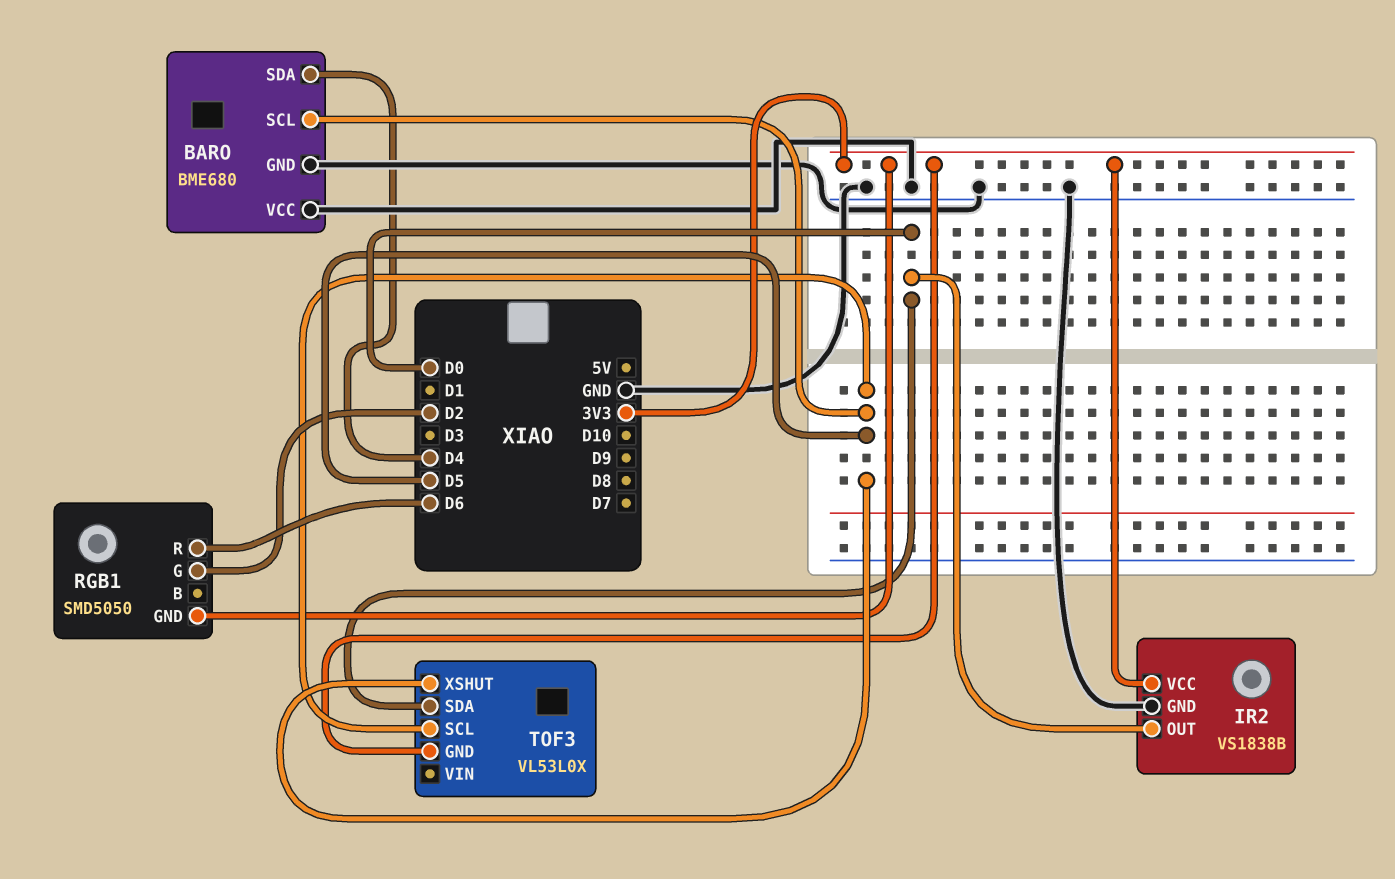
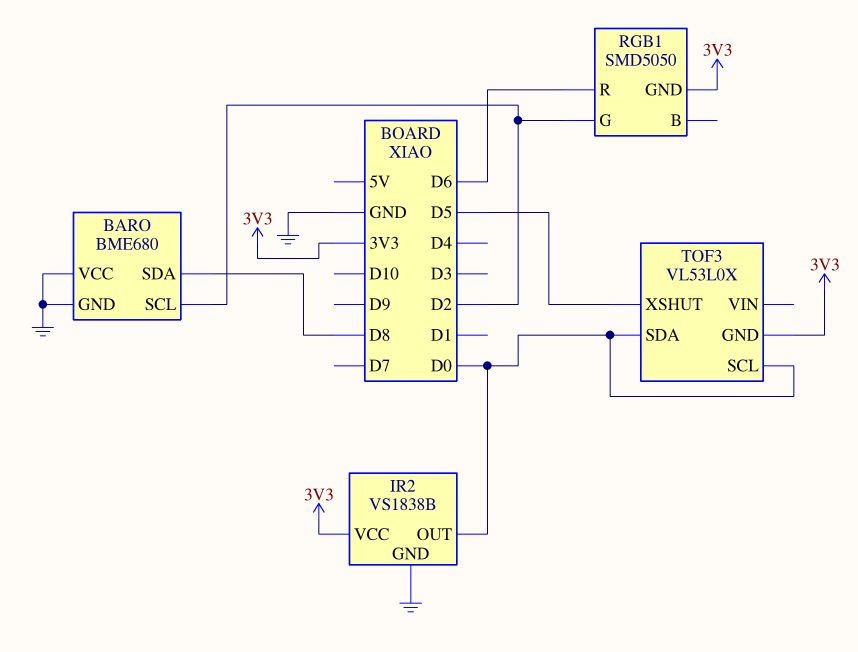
BARO pin SCL: D5 -> D2
BARO pin SDA: D4 -> D8
TOF3 pin SCL: D5 -> D0

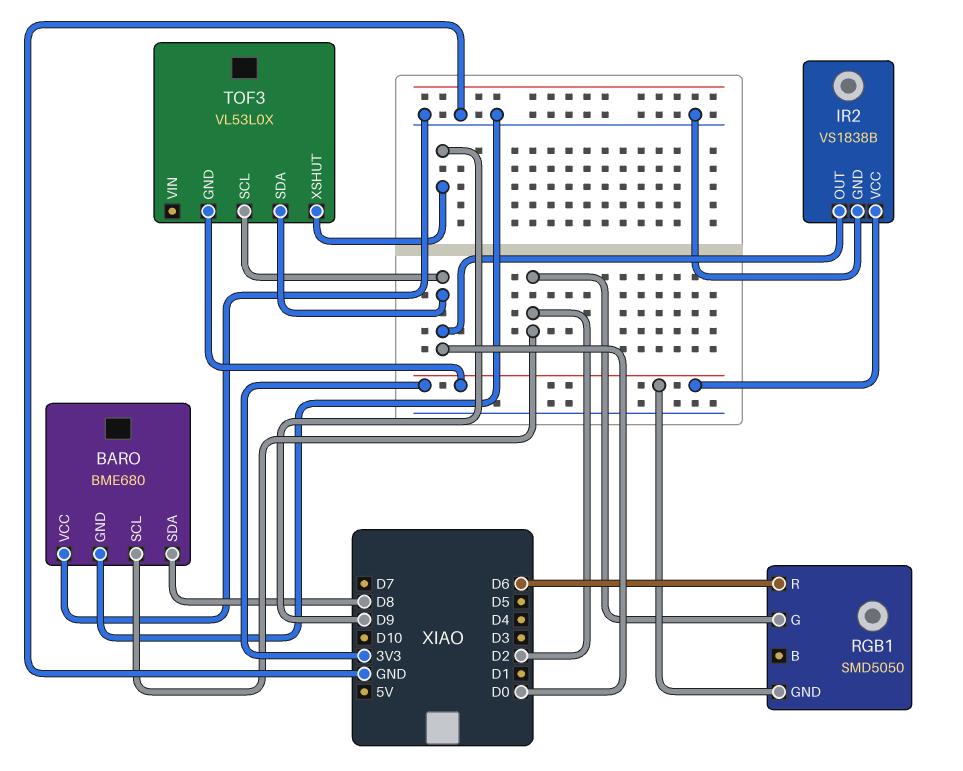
TOF3 pin XSHUT: D5 -> D9

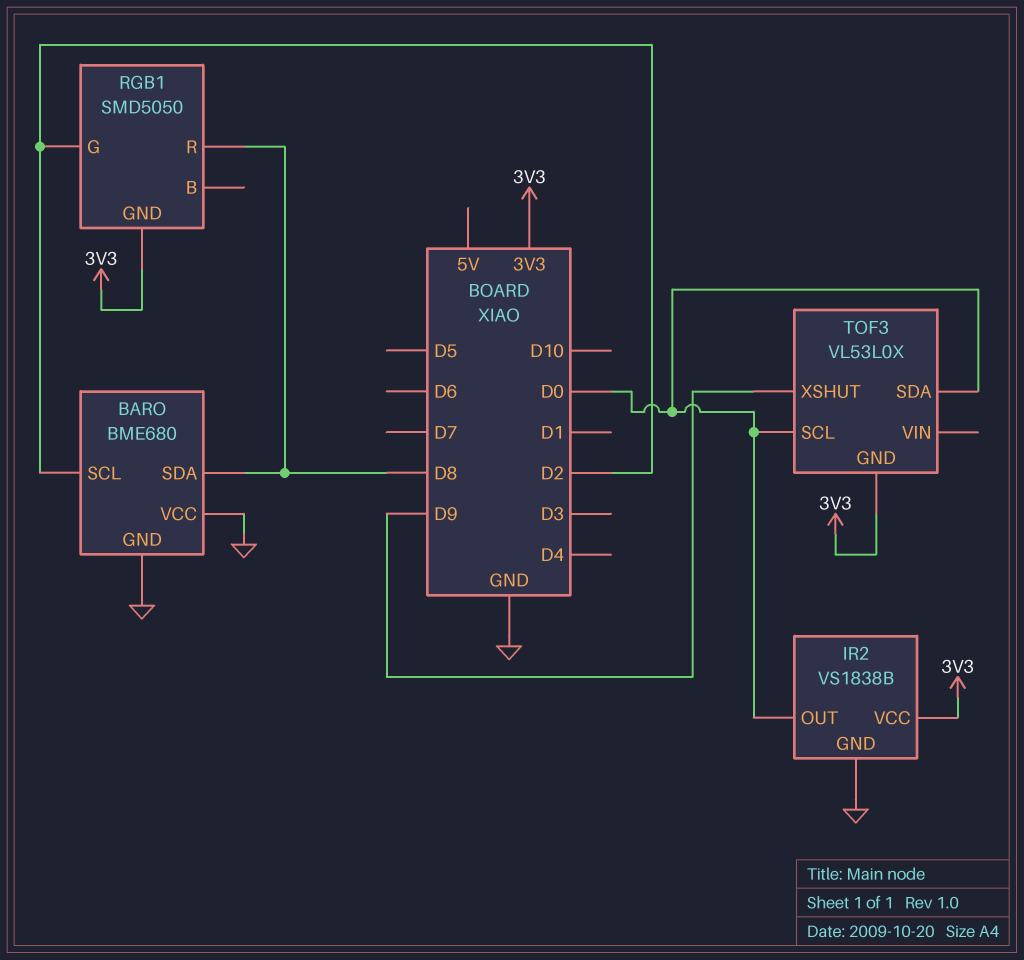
RGB1 pin R: D6 -> D8

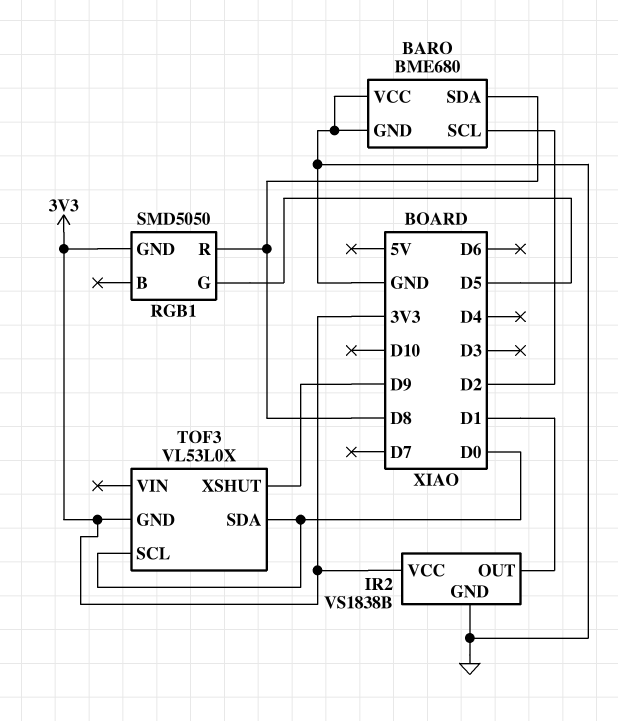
IR2 pin OUT: D0 -> D1
RGB1 pin G: D2 -> D5

